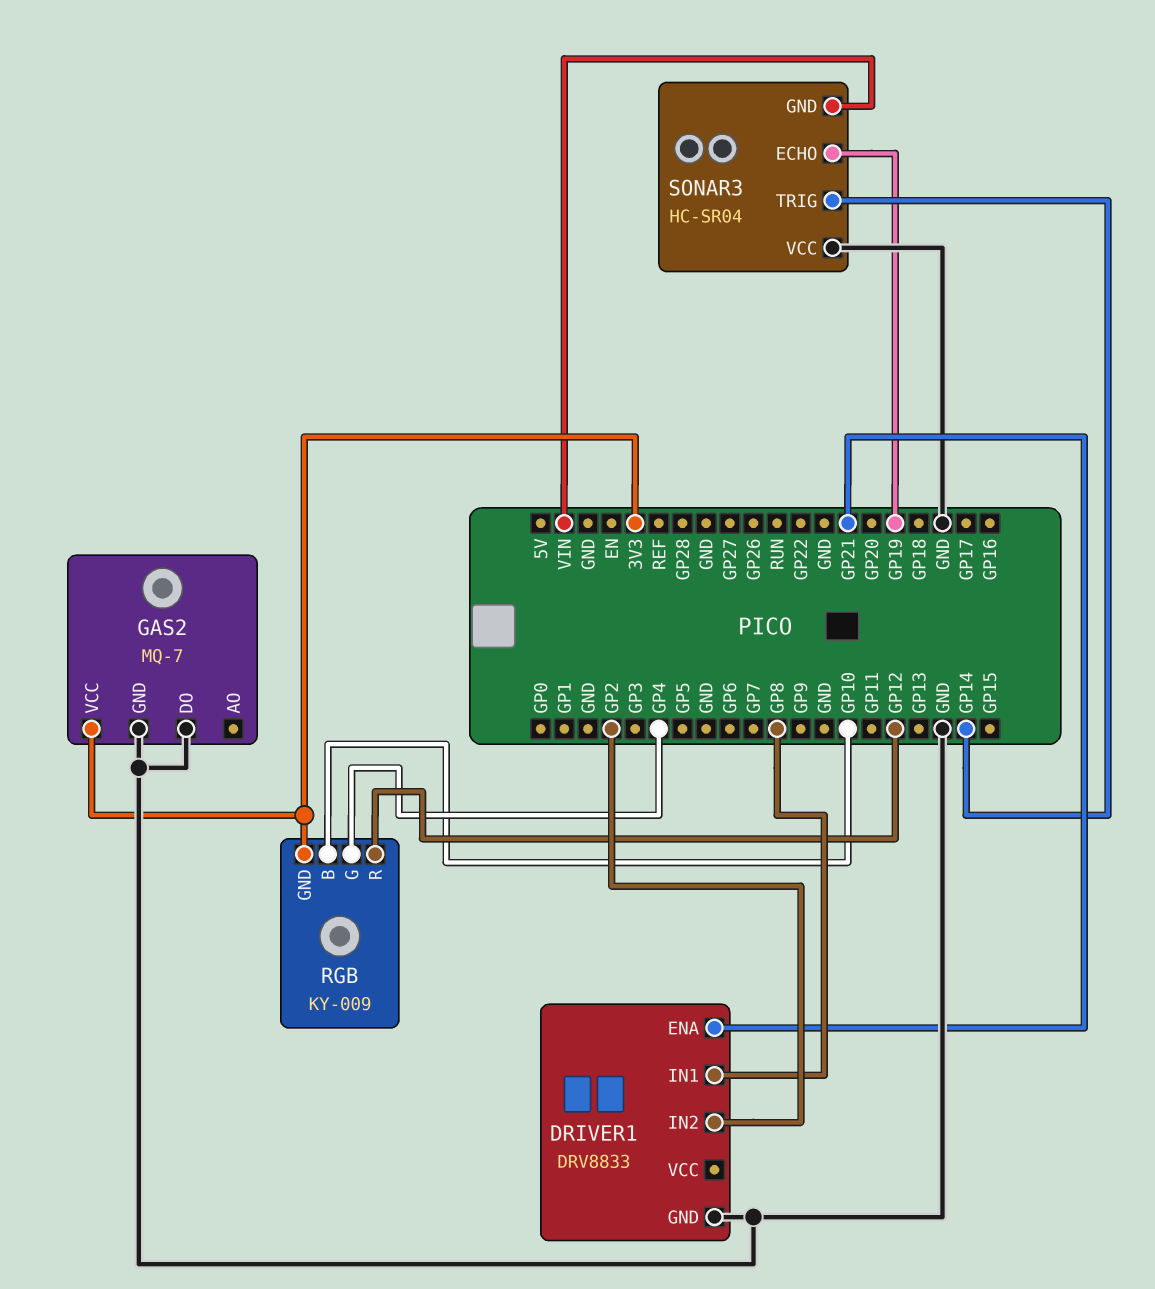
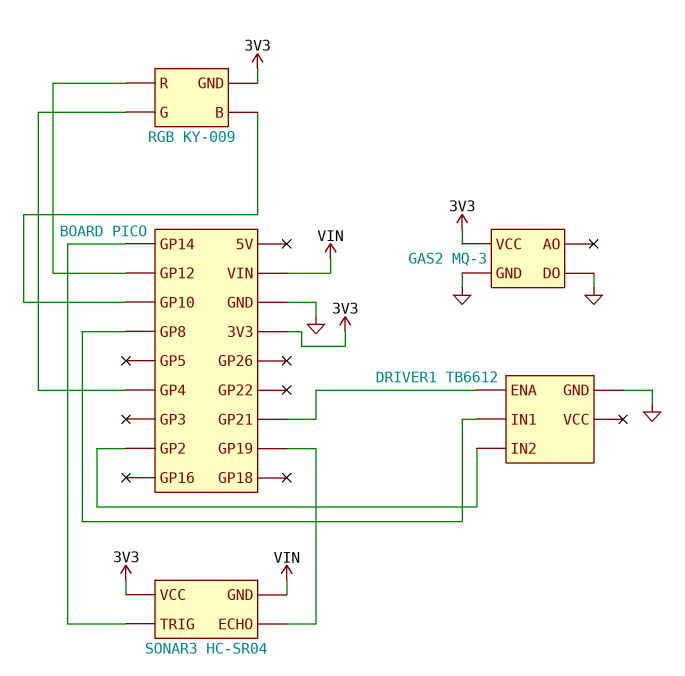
DRIVER1: DRV8833 -> TB6612
GAS2: MQ-7 -> MQ-3
SONAR3 pin VCC: GND -> 3V3

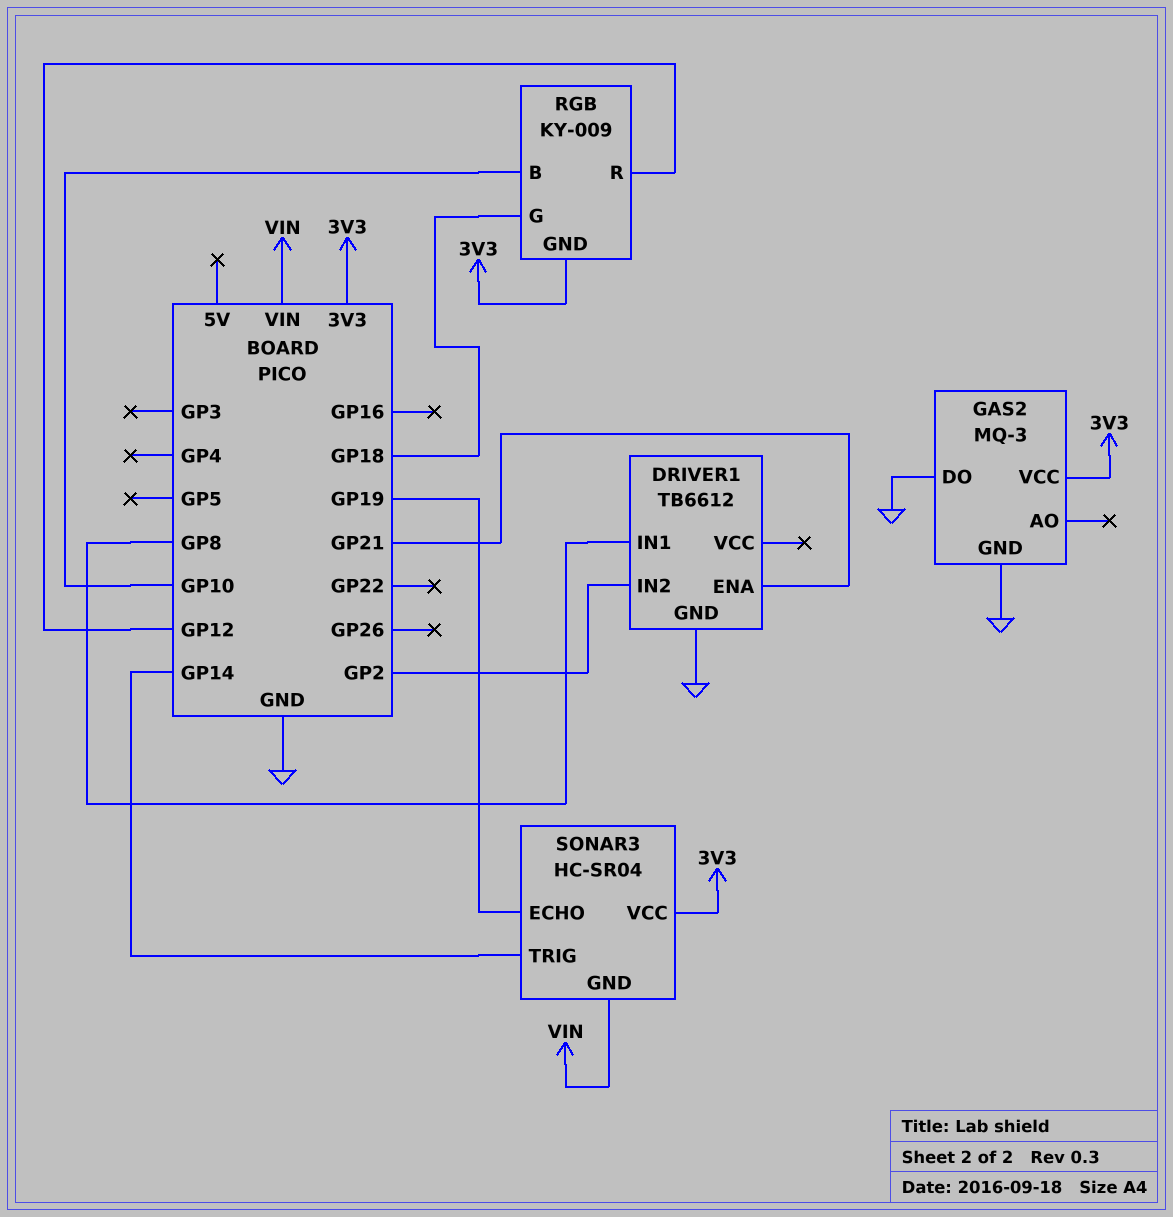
RGB pin G: GP4 -> GP18

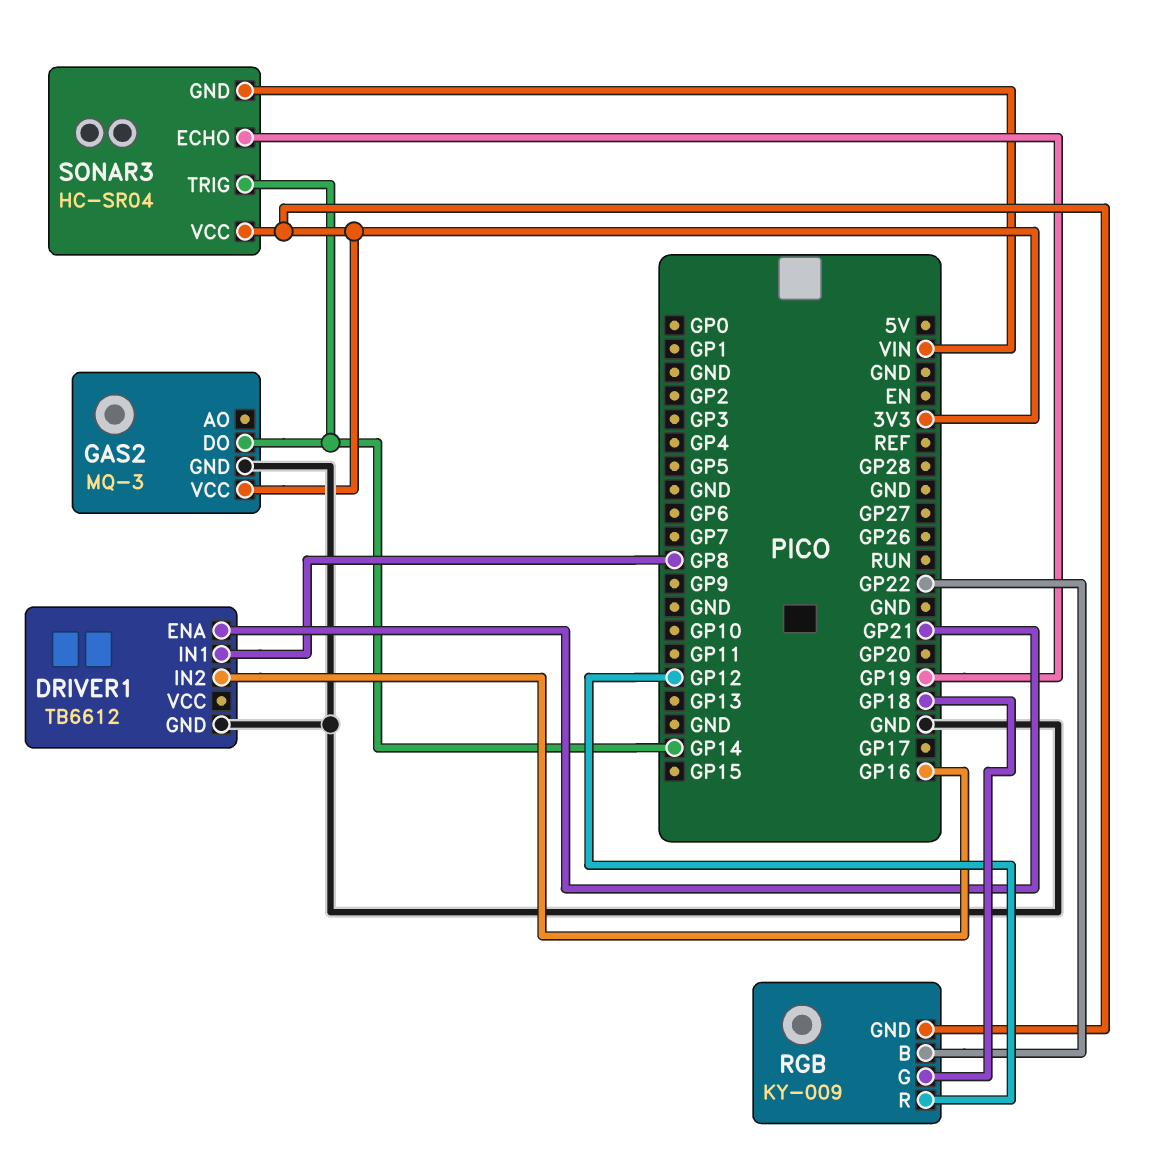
DRIVER1 pin IN2: GP2 -> GP16
GAS2 pin DO: GND -> GP14
RGB pin B: GP10 -> GP22

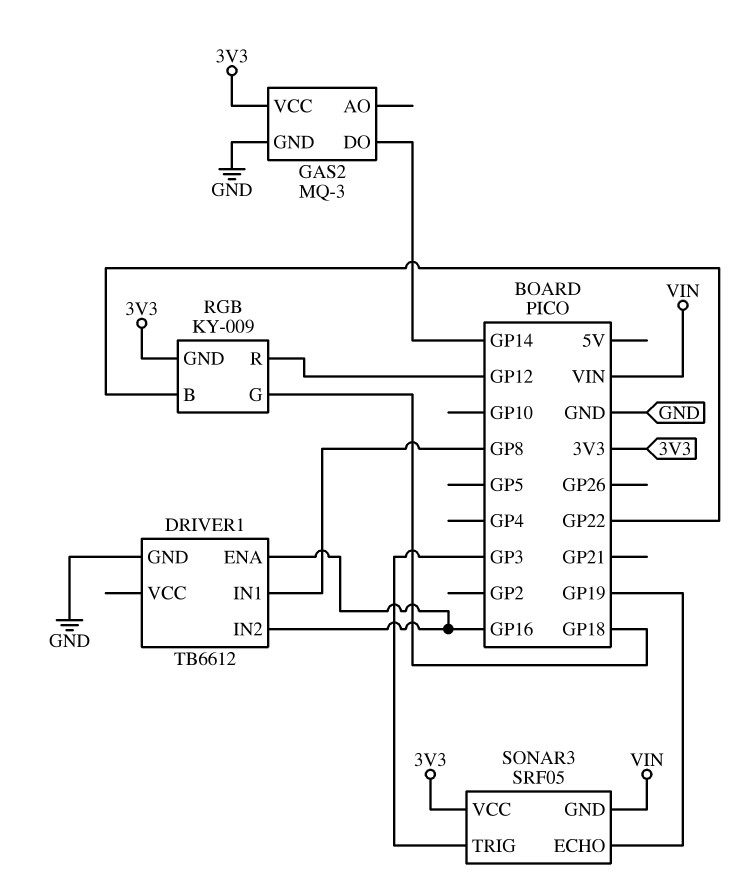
DRIVER1 pin ENA: GP21 -> GP16
SONAR3: HC-SR04 -> SRF05
SONAR3 pin TRIG: GP14 -> GP3

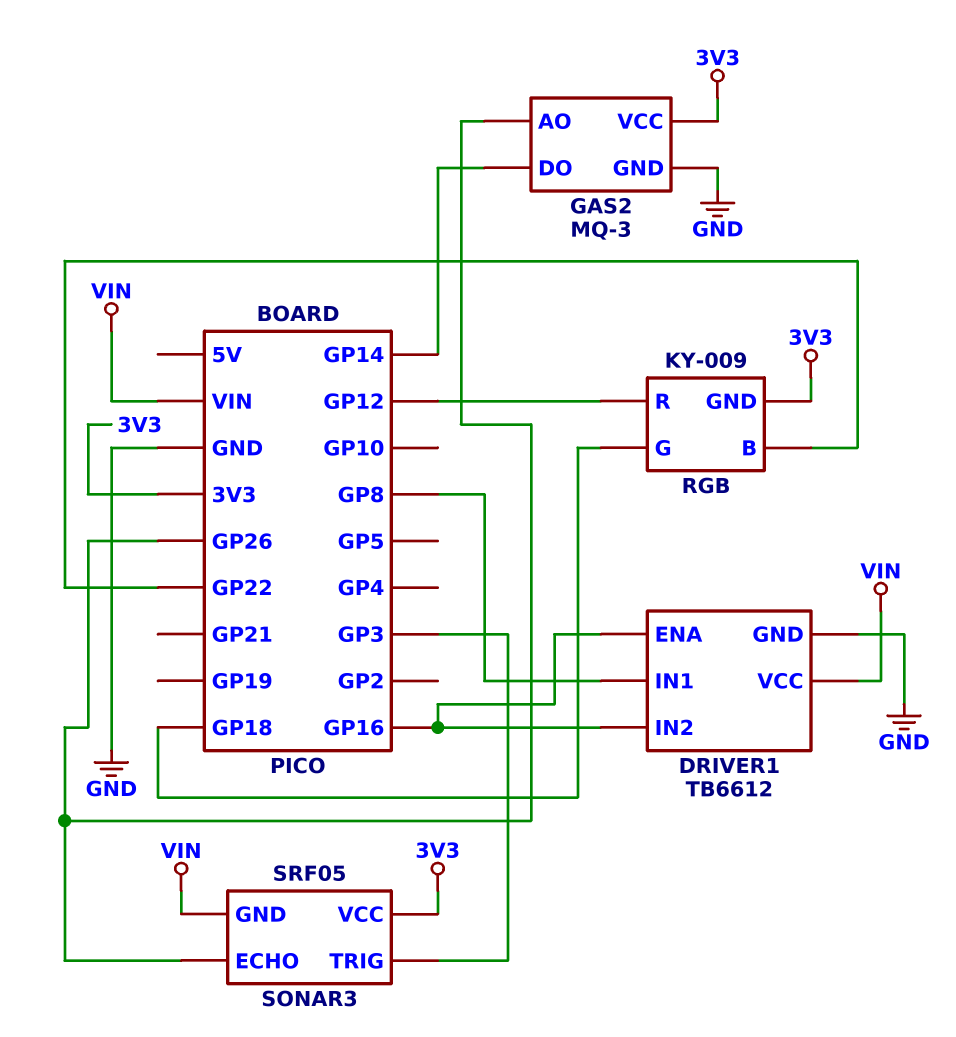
DRIVER1 pin VCC: none -> VIN
GAS2 pin AO: none -> GP26
SONAR3 pin ECHO: GP19 -> GP26

